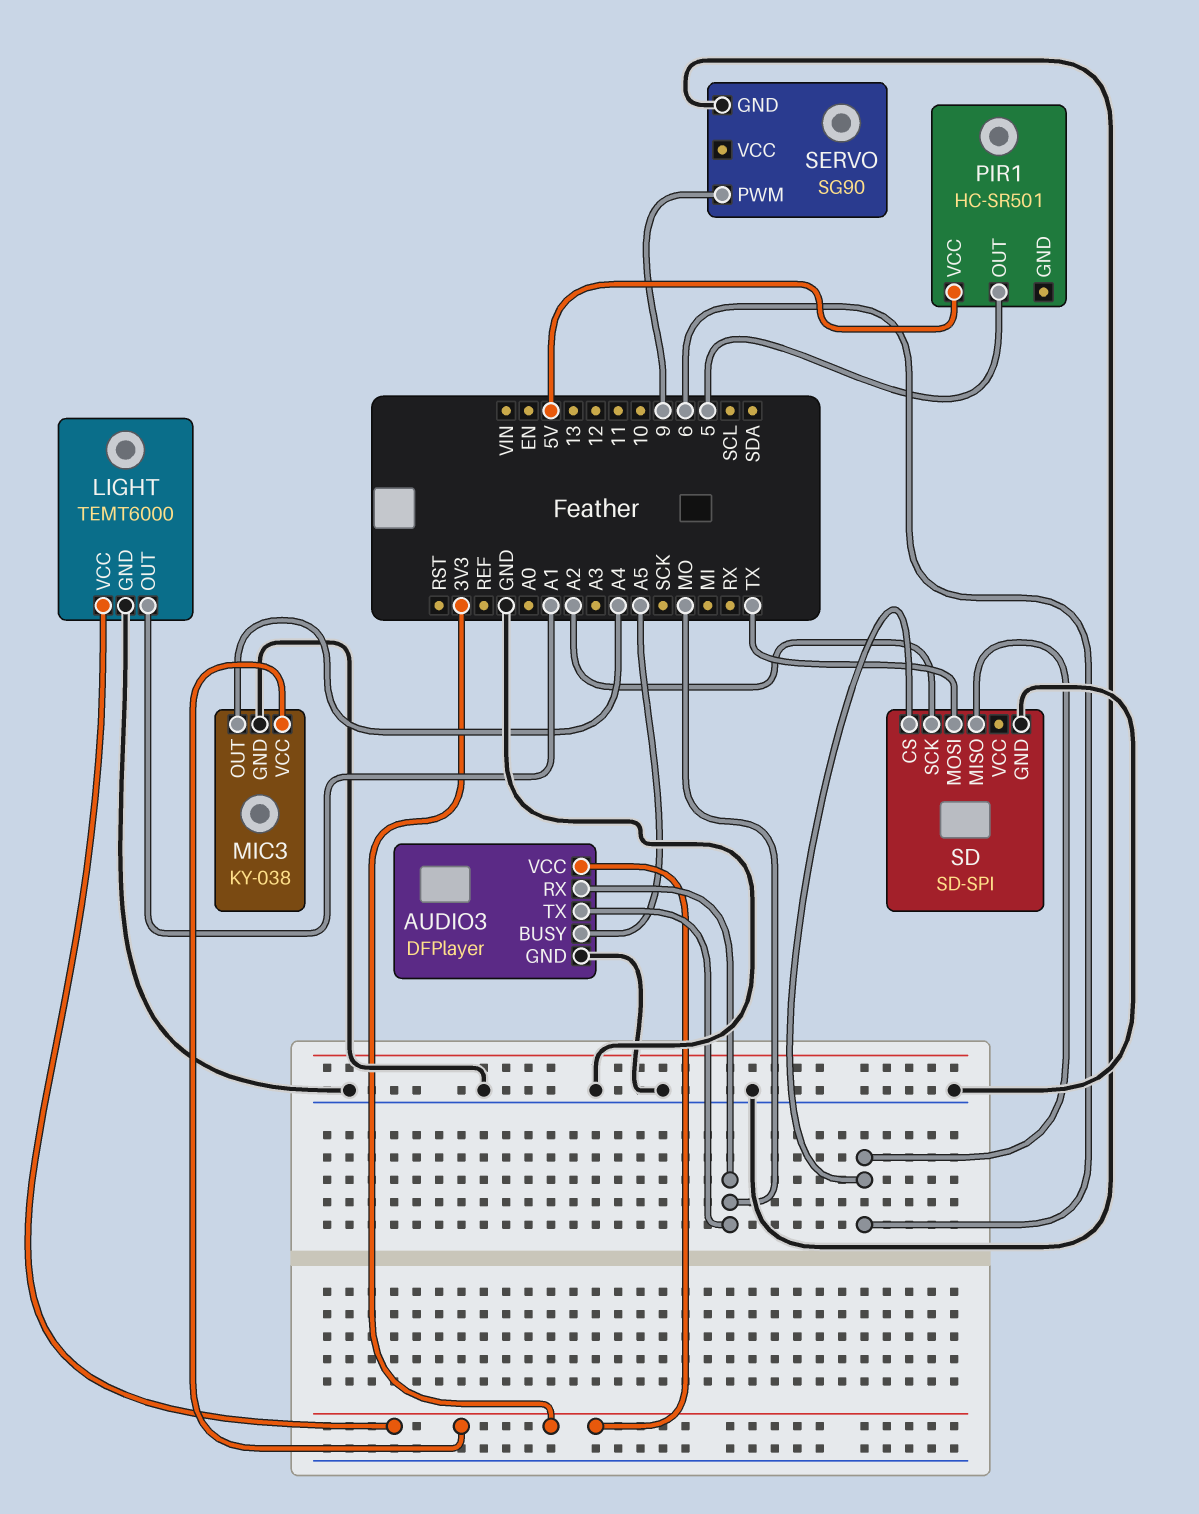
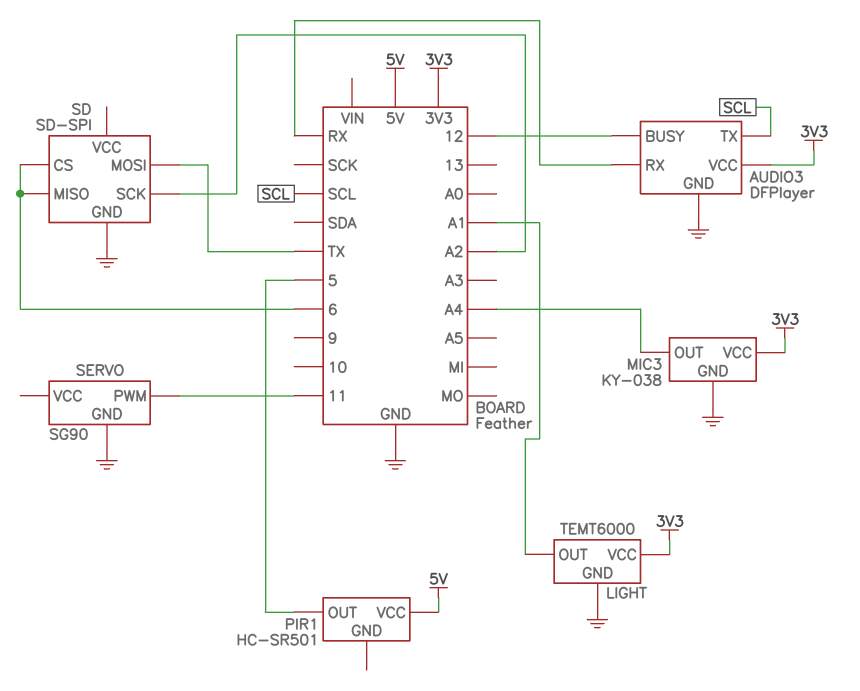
AUDIO3 pin BUSY: A5 -> 12
AUDIO3 pin RX: MO -> RX
AUDIO3 pin TX: MO -> SCL
SERVO pin PWM: 9 -> 11

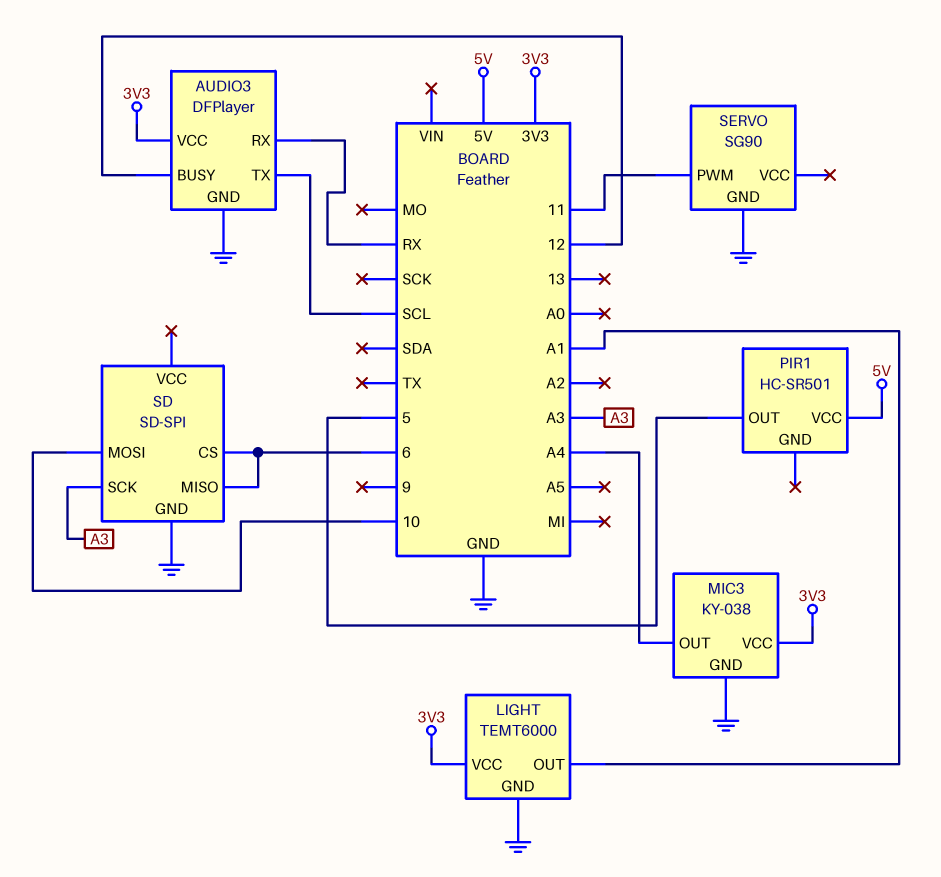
SD pin MOSI: TX -> 10
SD pin SCK: A2 -> A3

